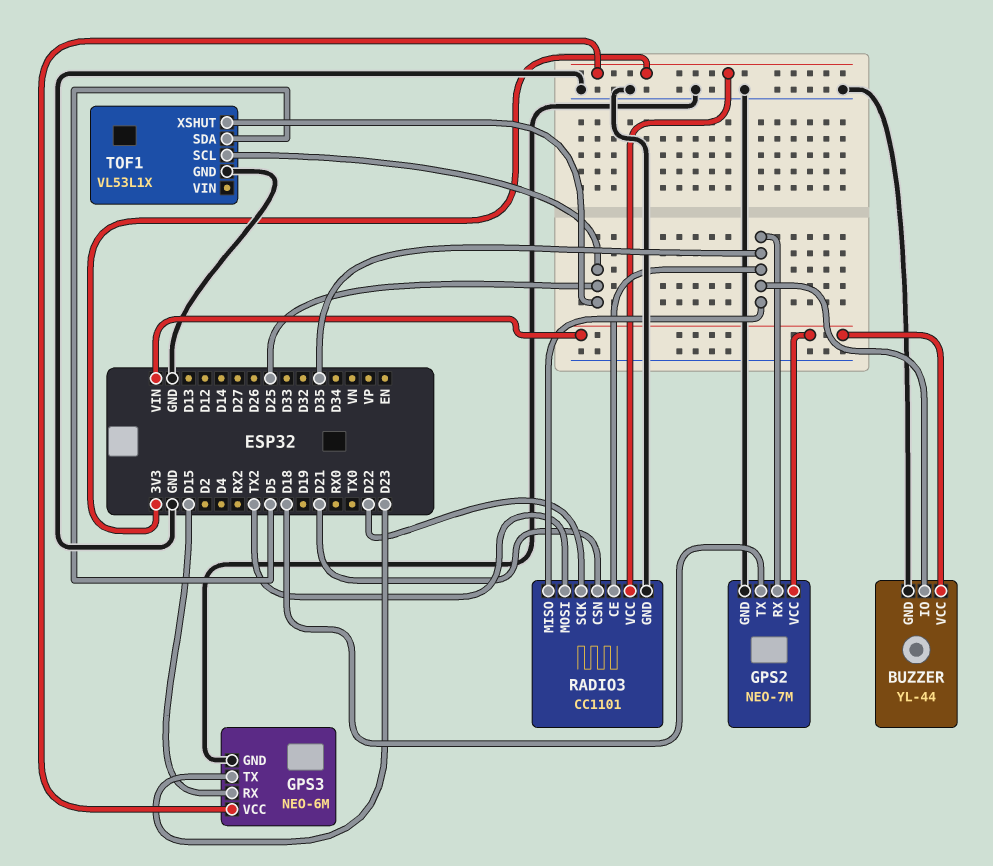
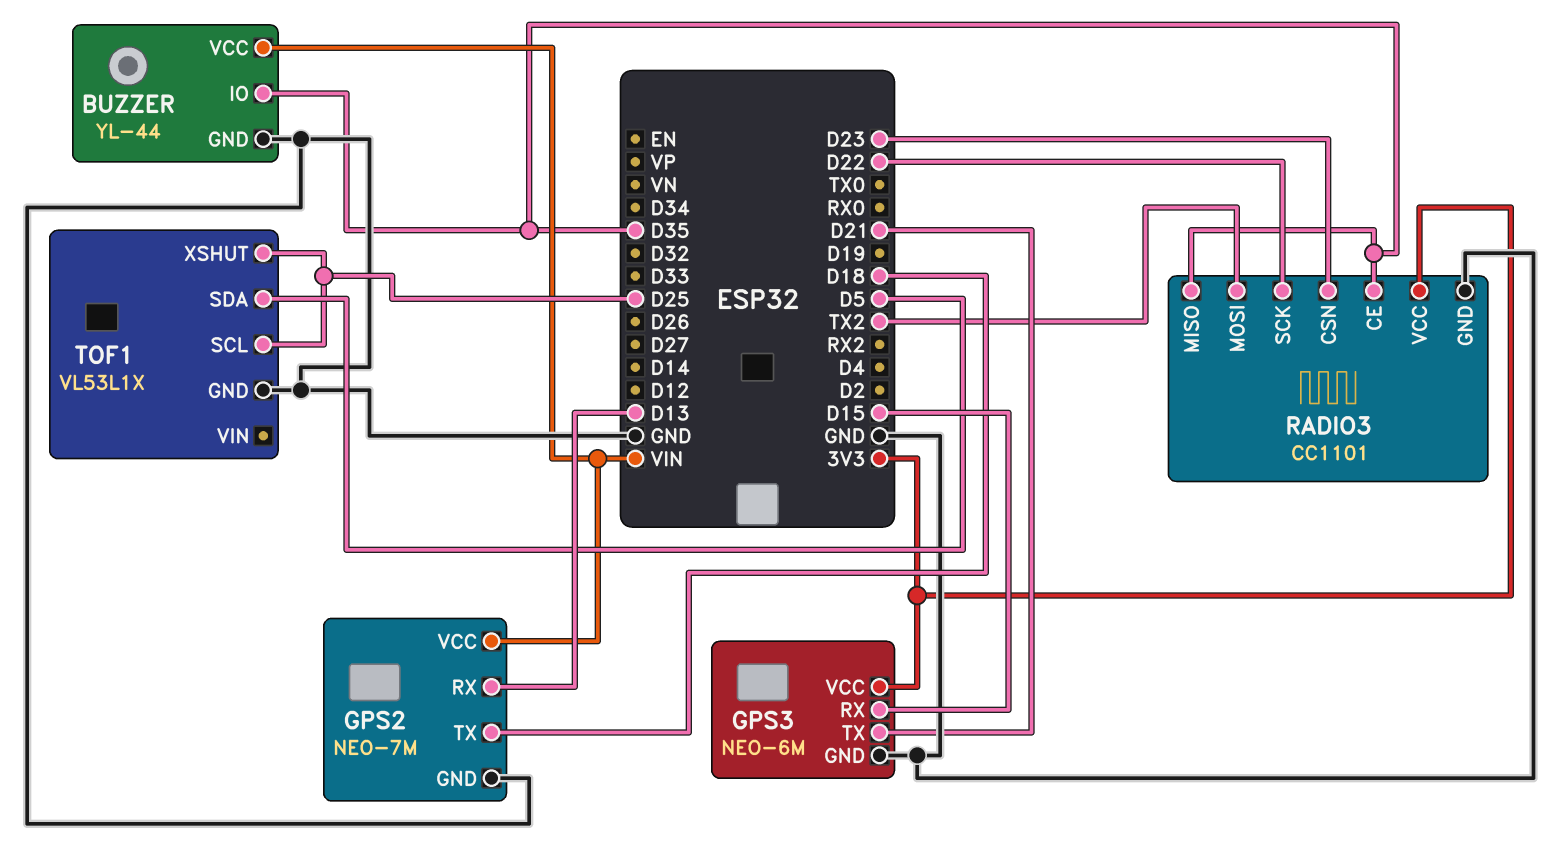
GPS2 pin RX: D35 -> D13
GPS3 pin TX: D23 -> D21
RADIO3 pin CSN: D21 -> D23

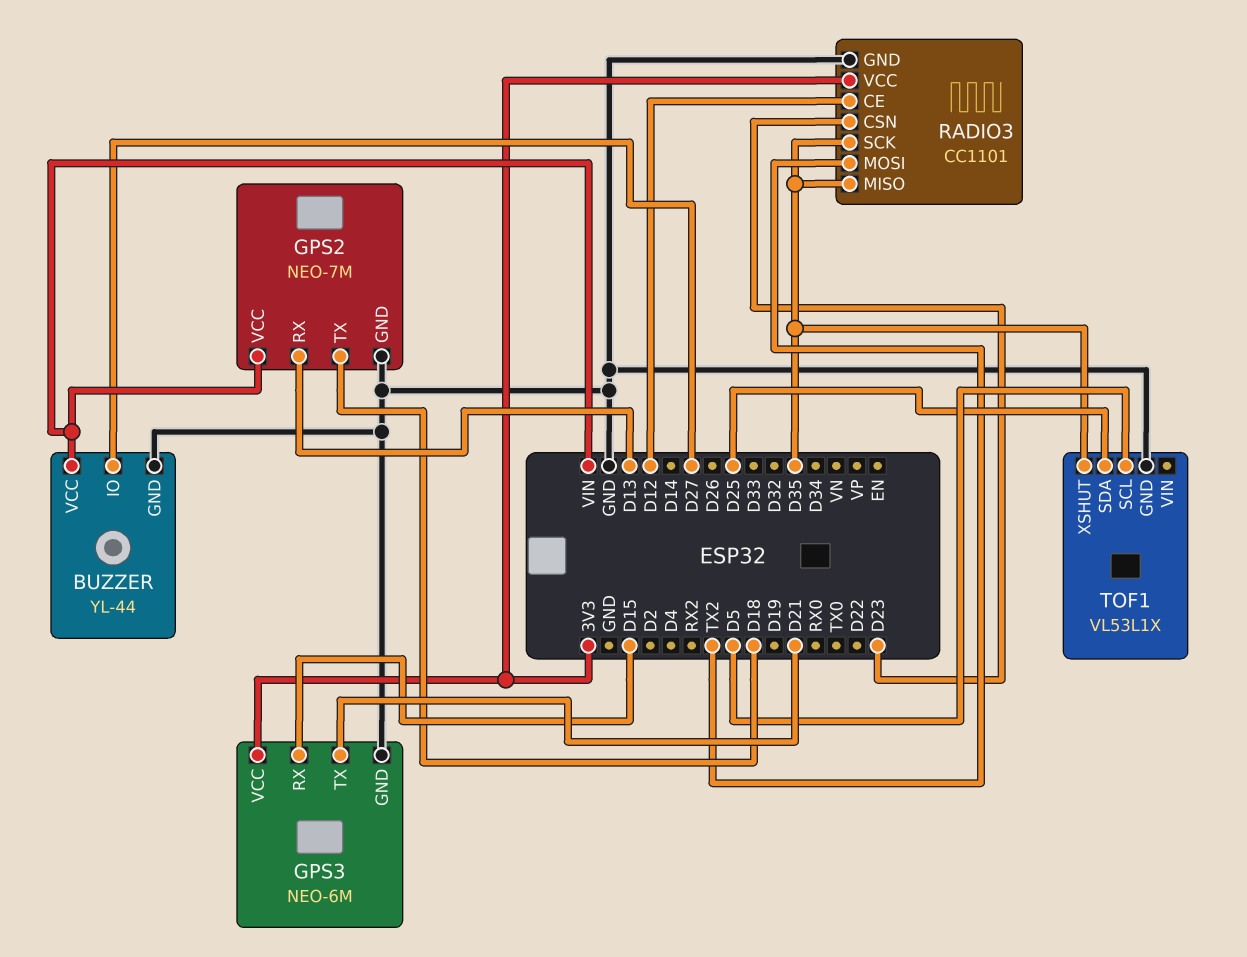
BUZZER pin IO: D35 -> D27
RADIO3 pin CE: D35 -> D12
RADIO3 pin SCK: D22 -> D35
TOF1 pin SCL: D25 -> D5
TOF1 pin SDA: D5 -> D25
TOF1 pin XSHUT: D25 -> D35

